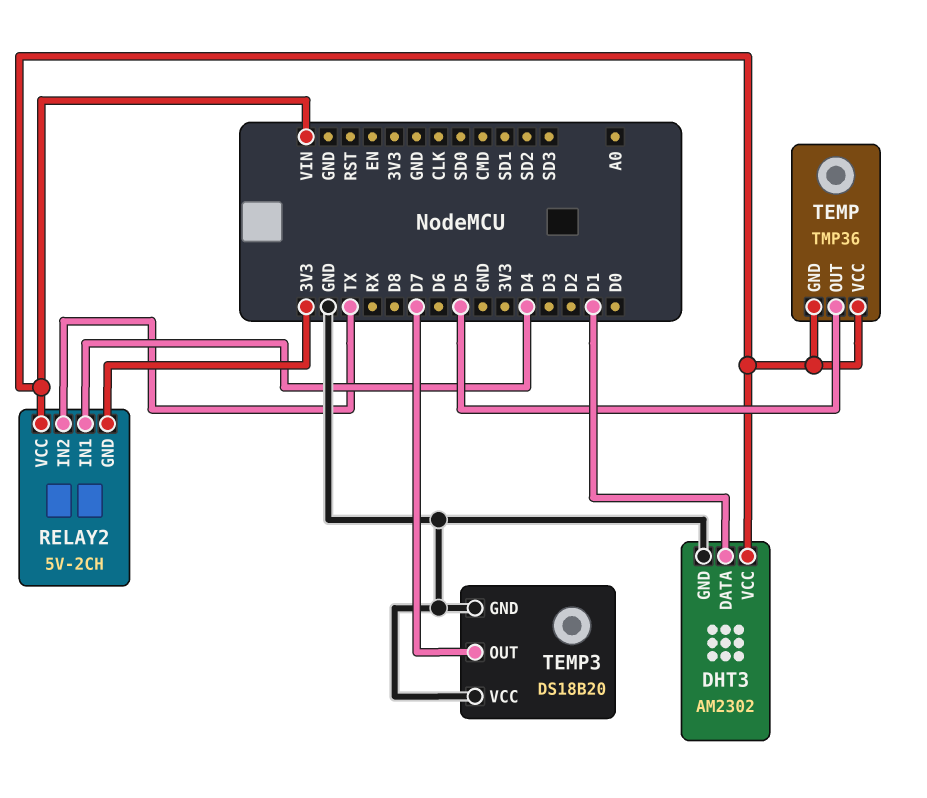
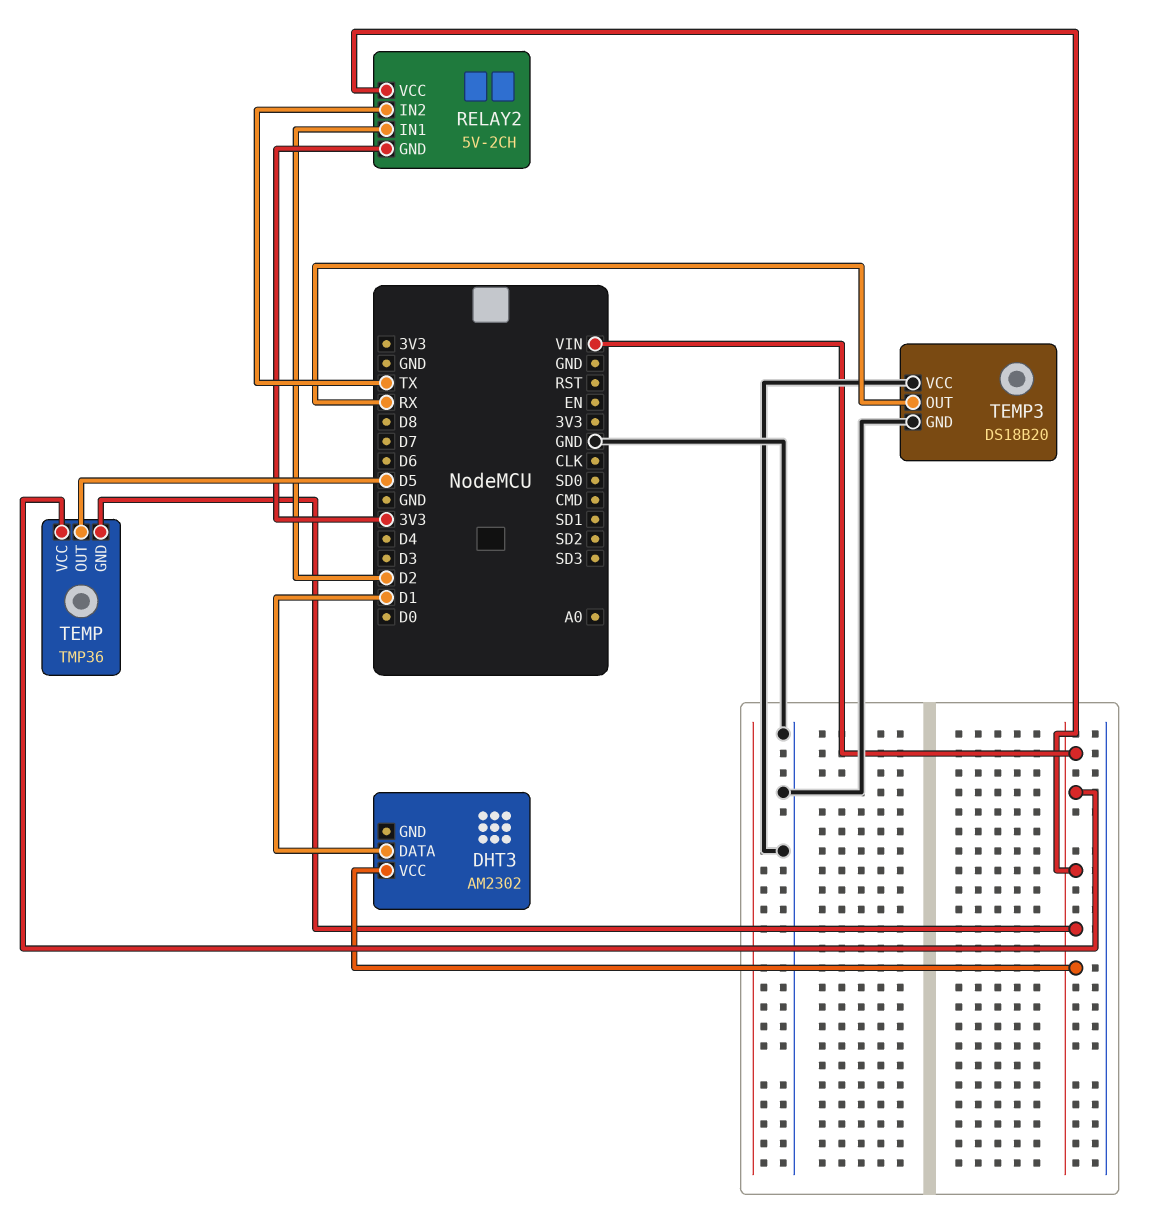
DHT3 pin GND: GND -> none
RELAY2 pin IN1: D4 -> D2
TEMP3 pin OUT: D7 -> RX

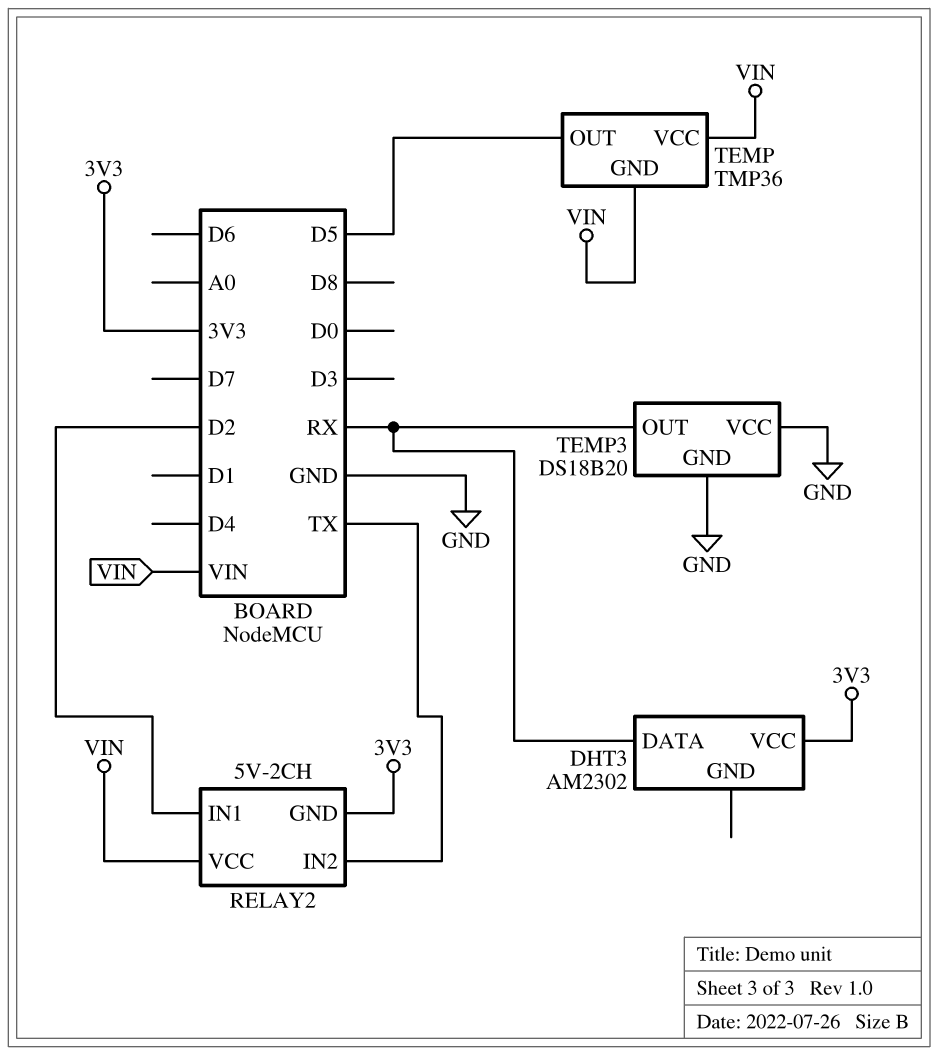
DHT3 pin DATA: D1 -> RX
DHT3 pin VCC: VIN -> 3V3

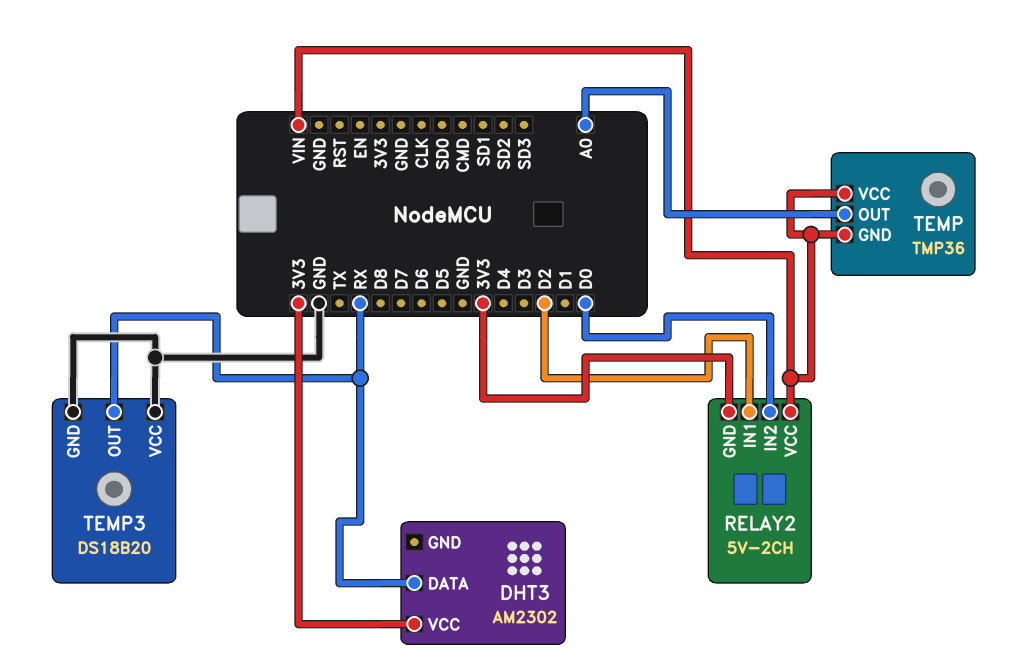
RELAY2 pin IN2: TX -> D0
TEMP pin OUT: D5 -> A0

